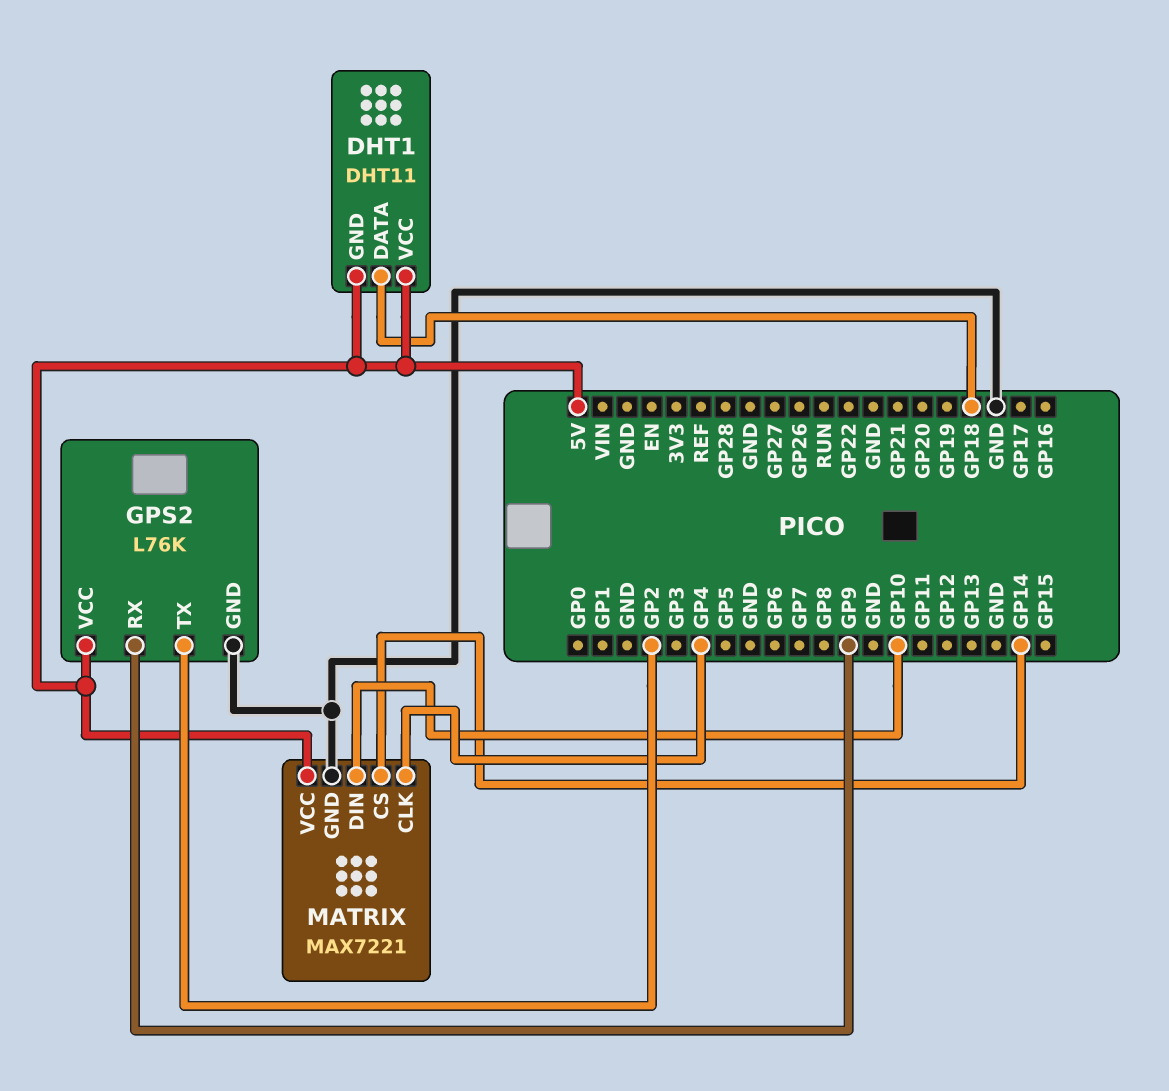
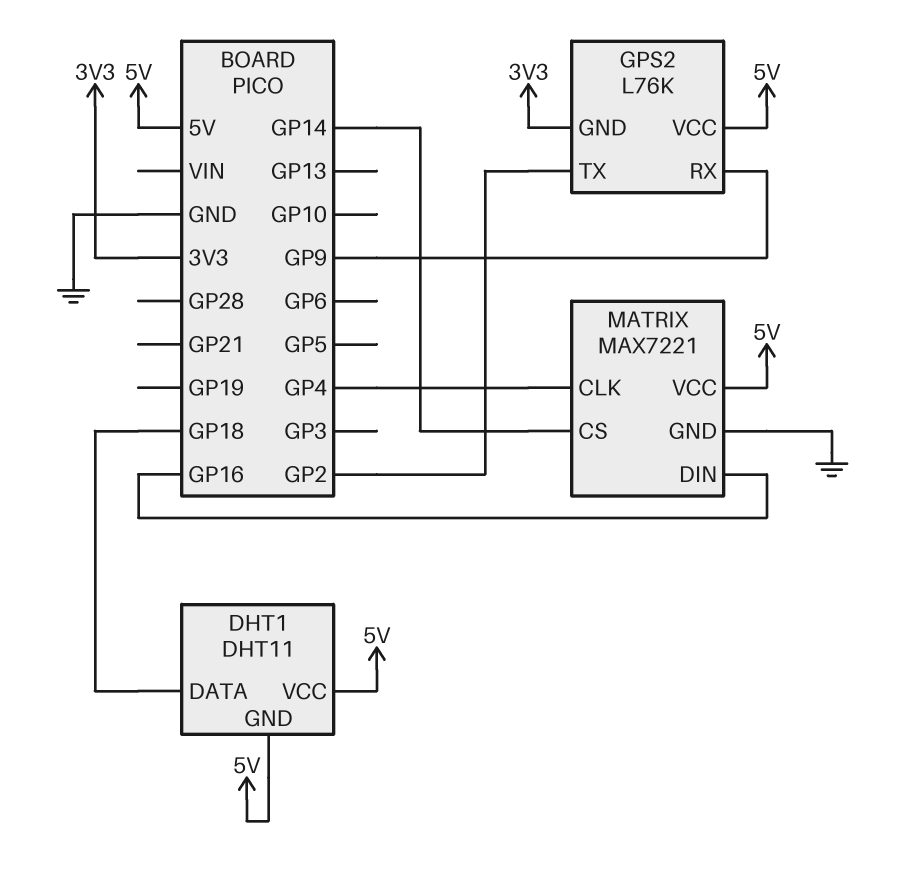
GPS2 pin GND: GND -> 3V3
MATRIX pin DIN: GP10 -> GP16

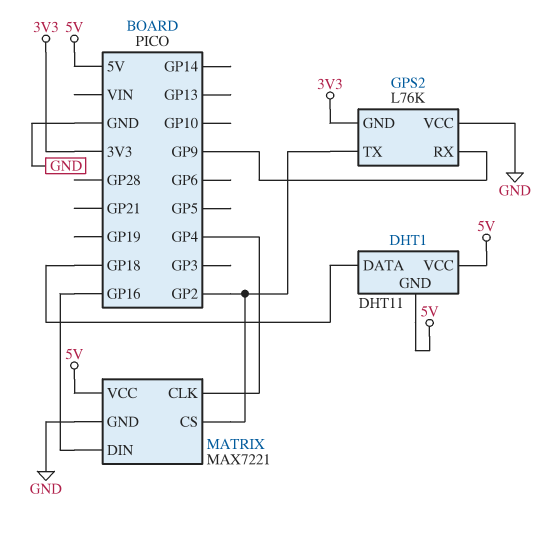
GPS2 pin VCC: 5V -> GND
MATRIX pin CS: GP14 -> GP2

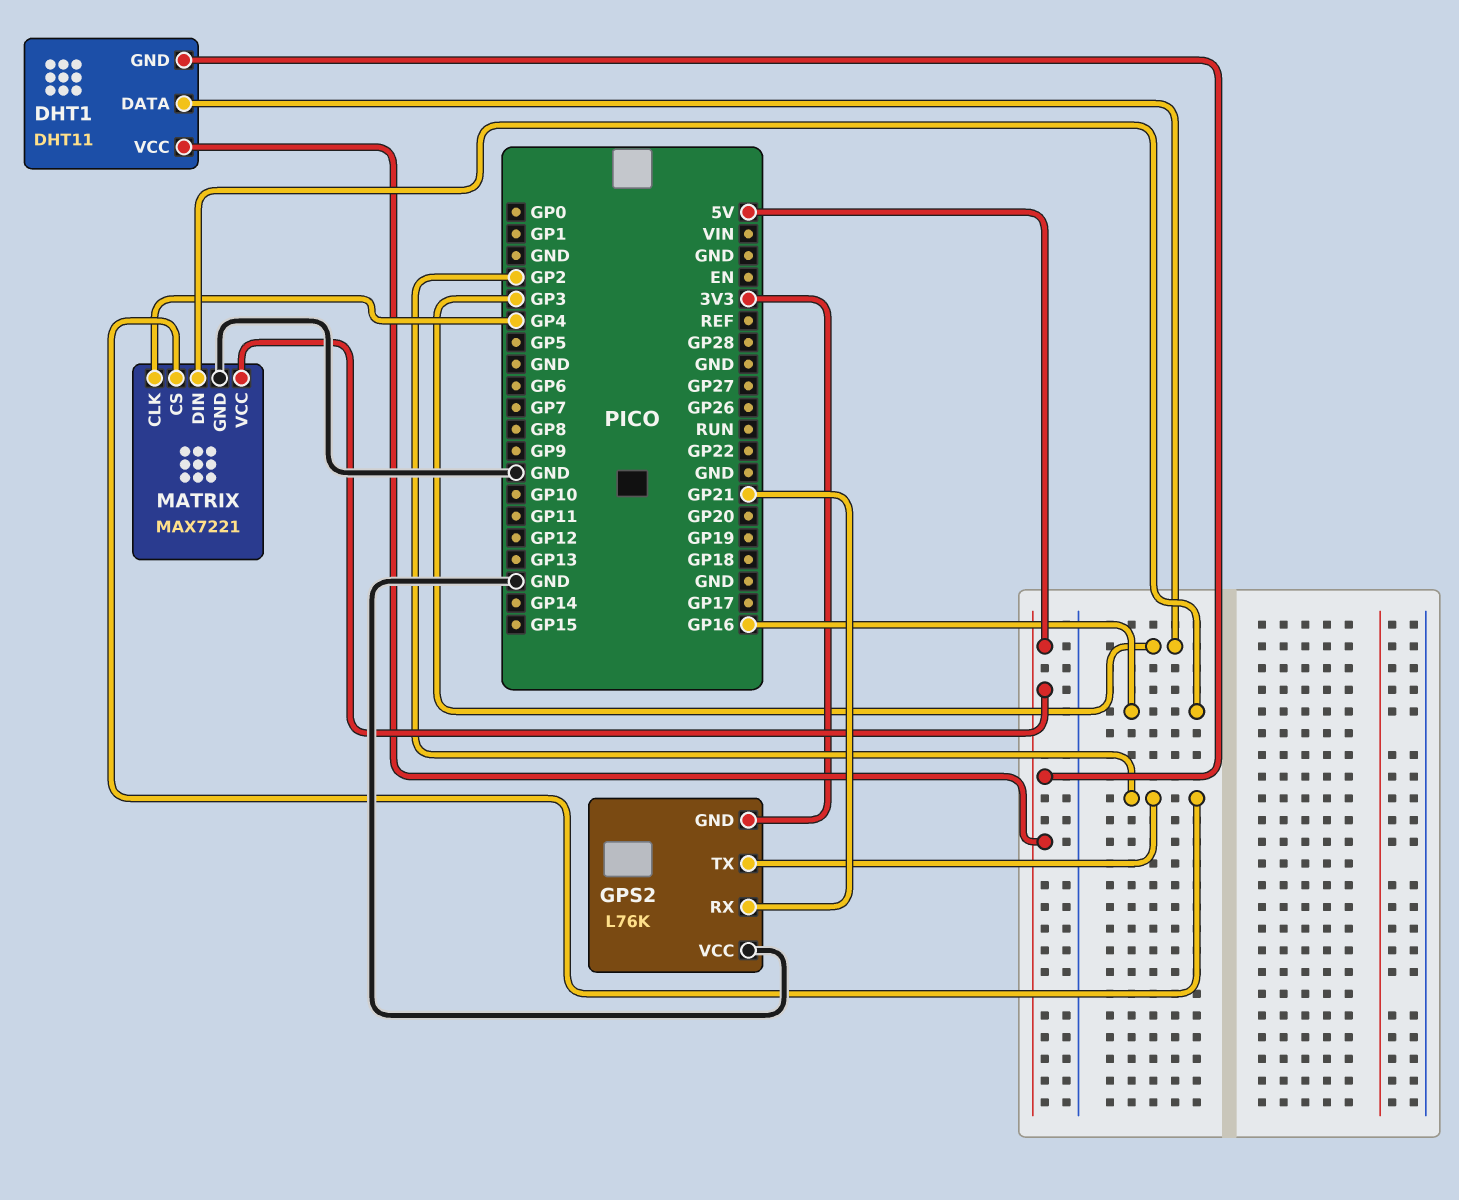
DHT1 pin DATA: GP18 -> GP3
GPS2 pin RX: GP9 -> GP21

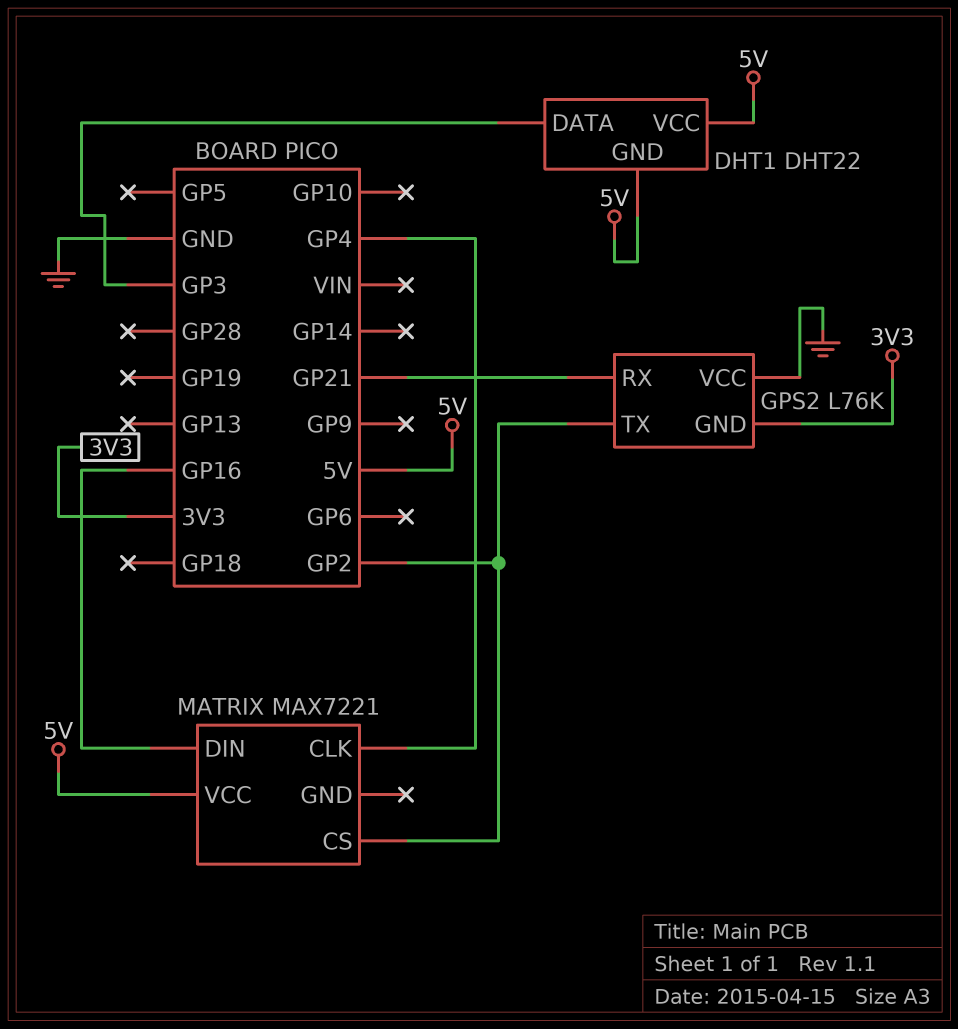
DHT1: DHT11 -> DHT22
MATRIX pin GND: GND -> none

